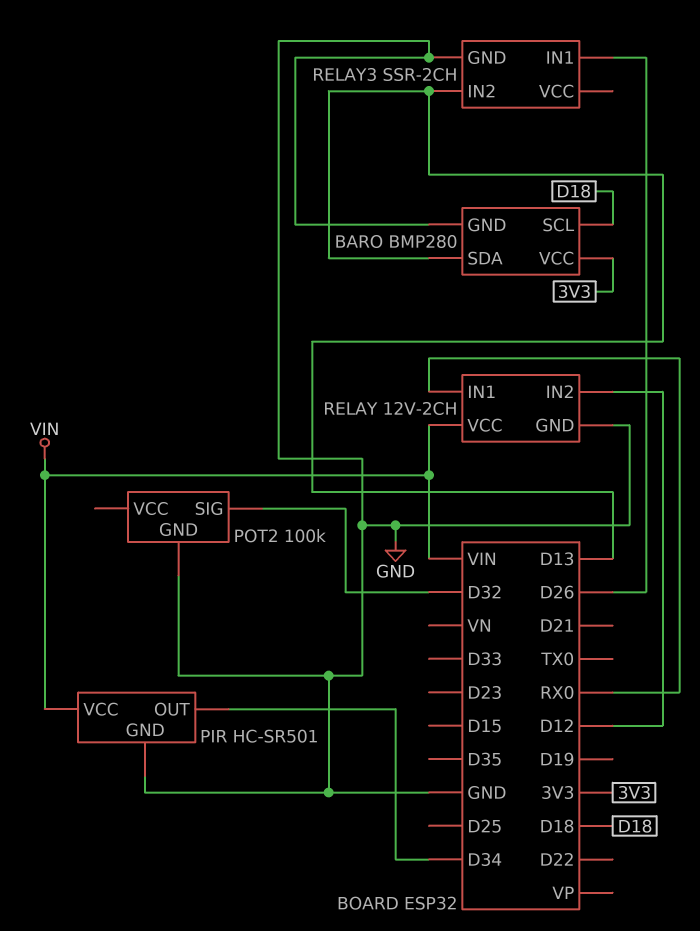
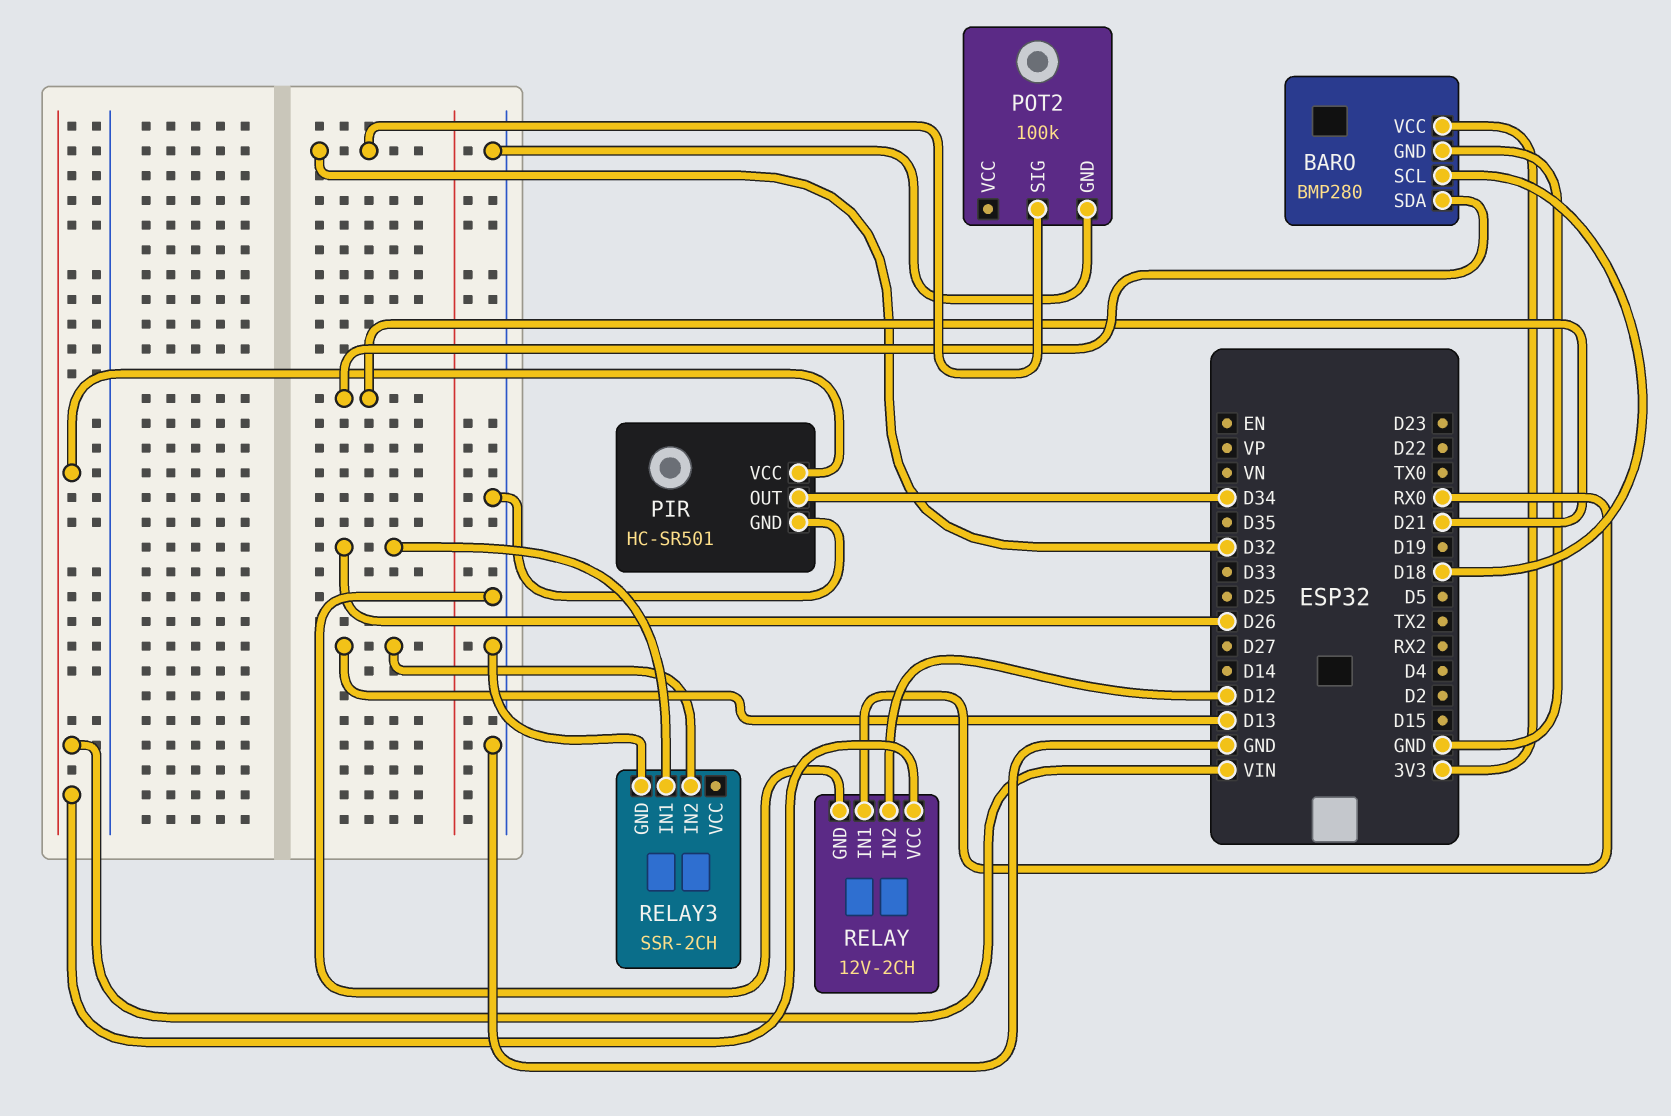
BARO pin SDA: D13 -> D21

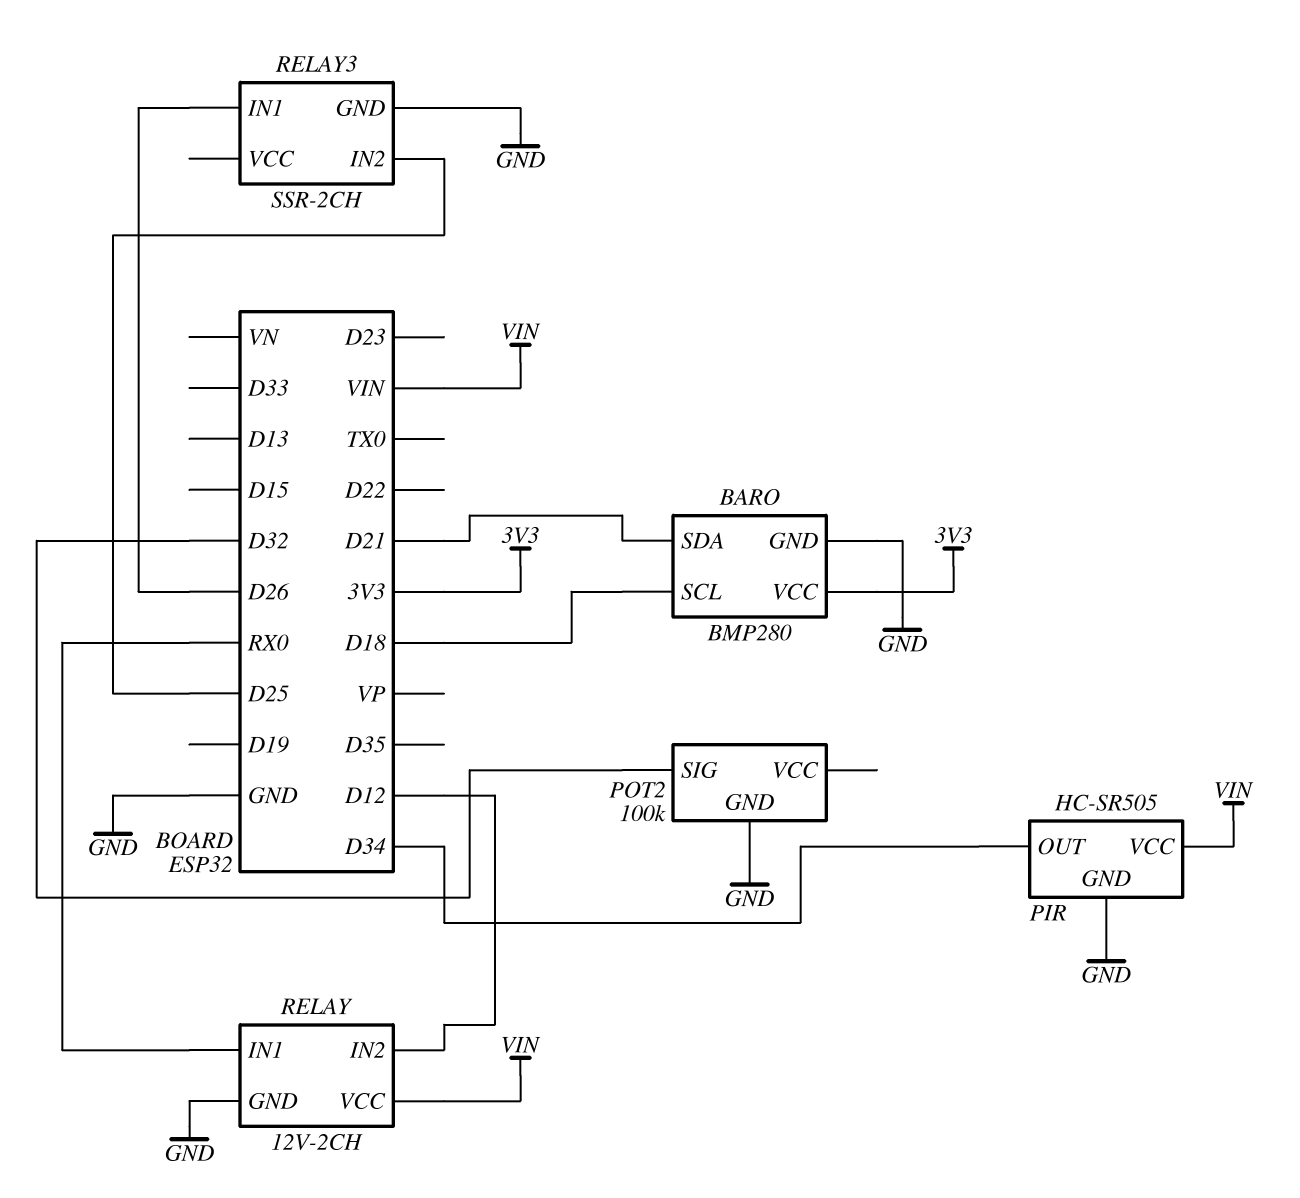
PIR: HC-SR501 -> HC-SR505
RELAY3 pin IN2: D13 -> D25

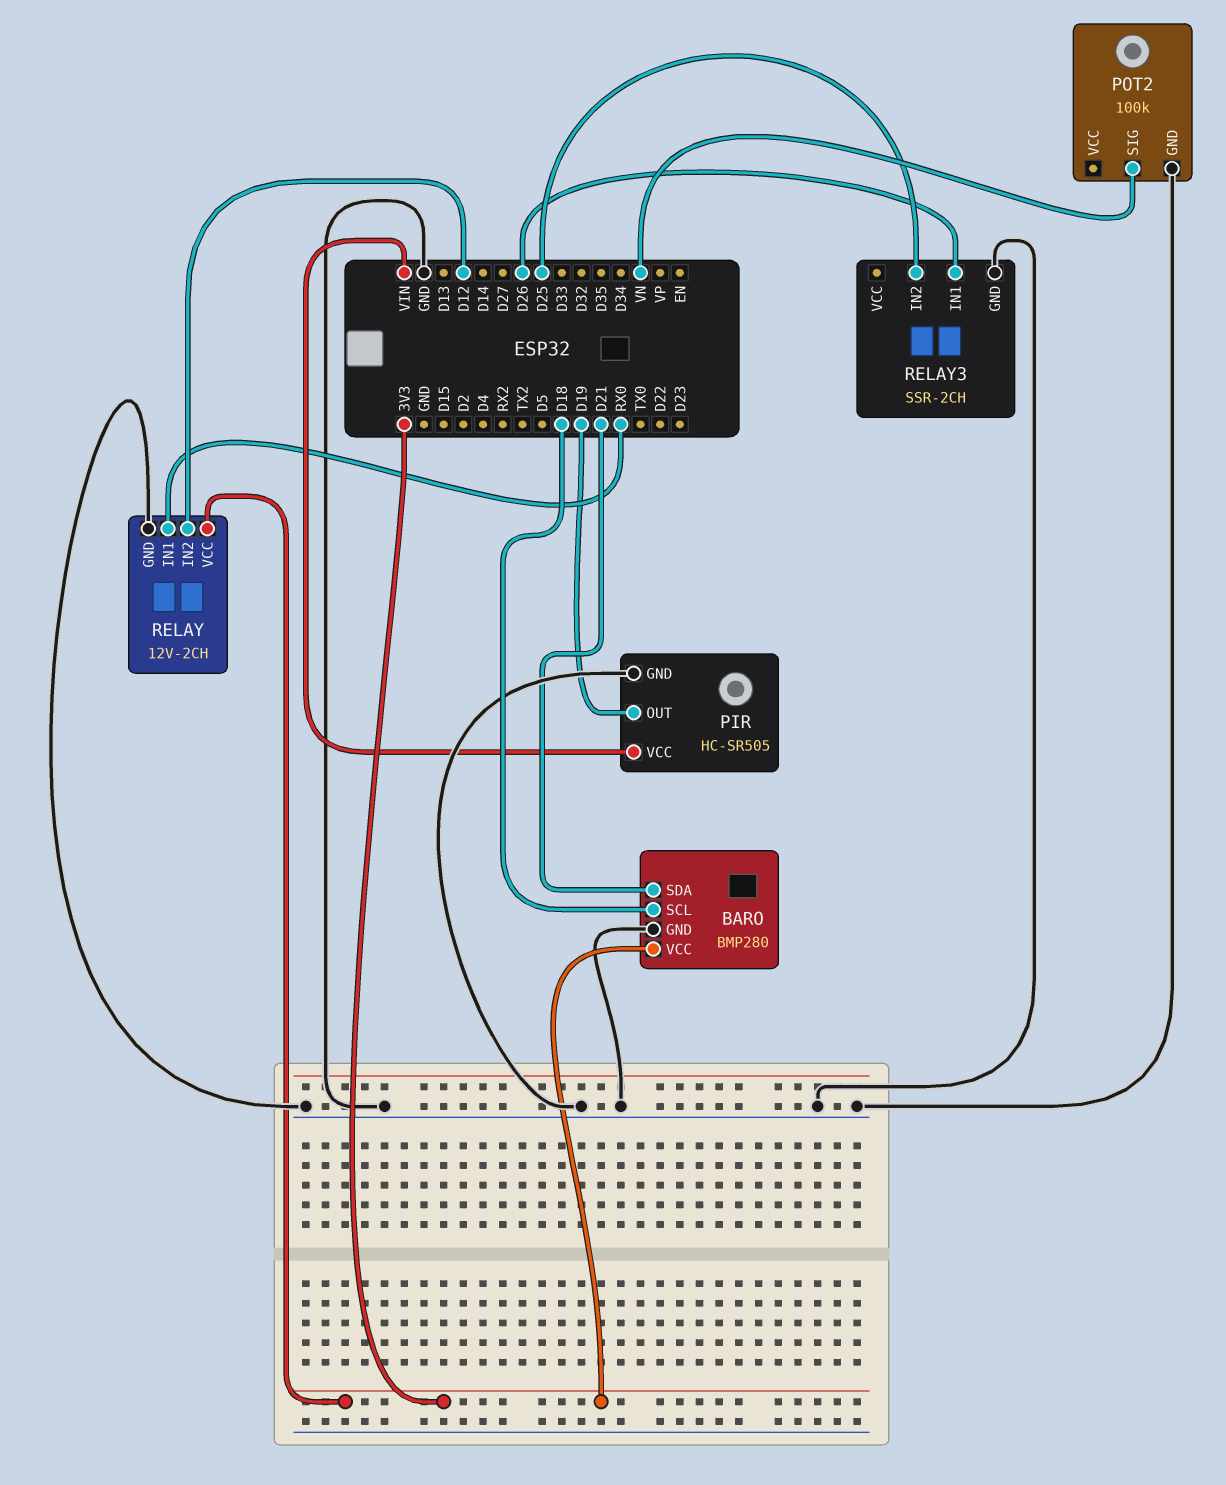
PIR pin OUT: D34 -> D19
POT2 pin SIG: D32 -> VN
RELAY pin VCC: VIN -> 3V3

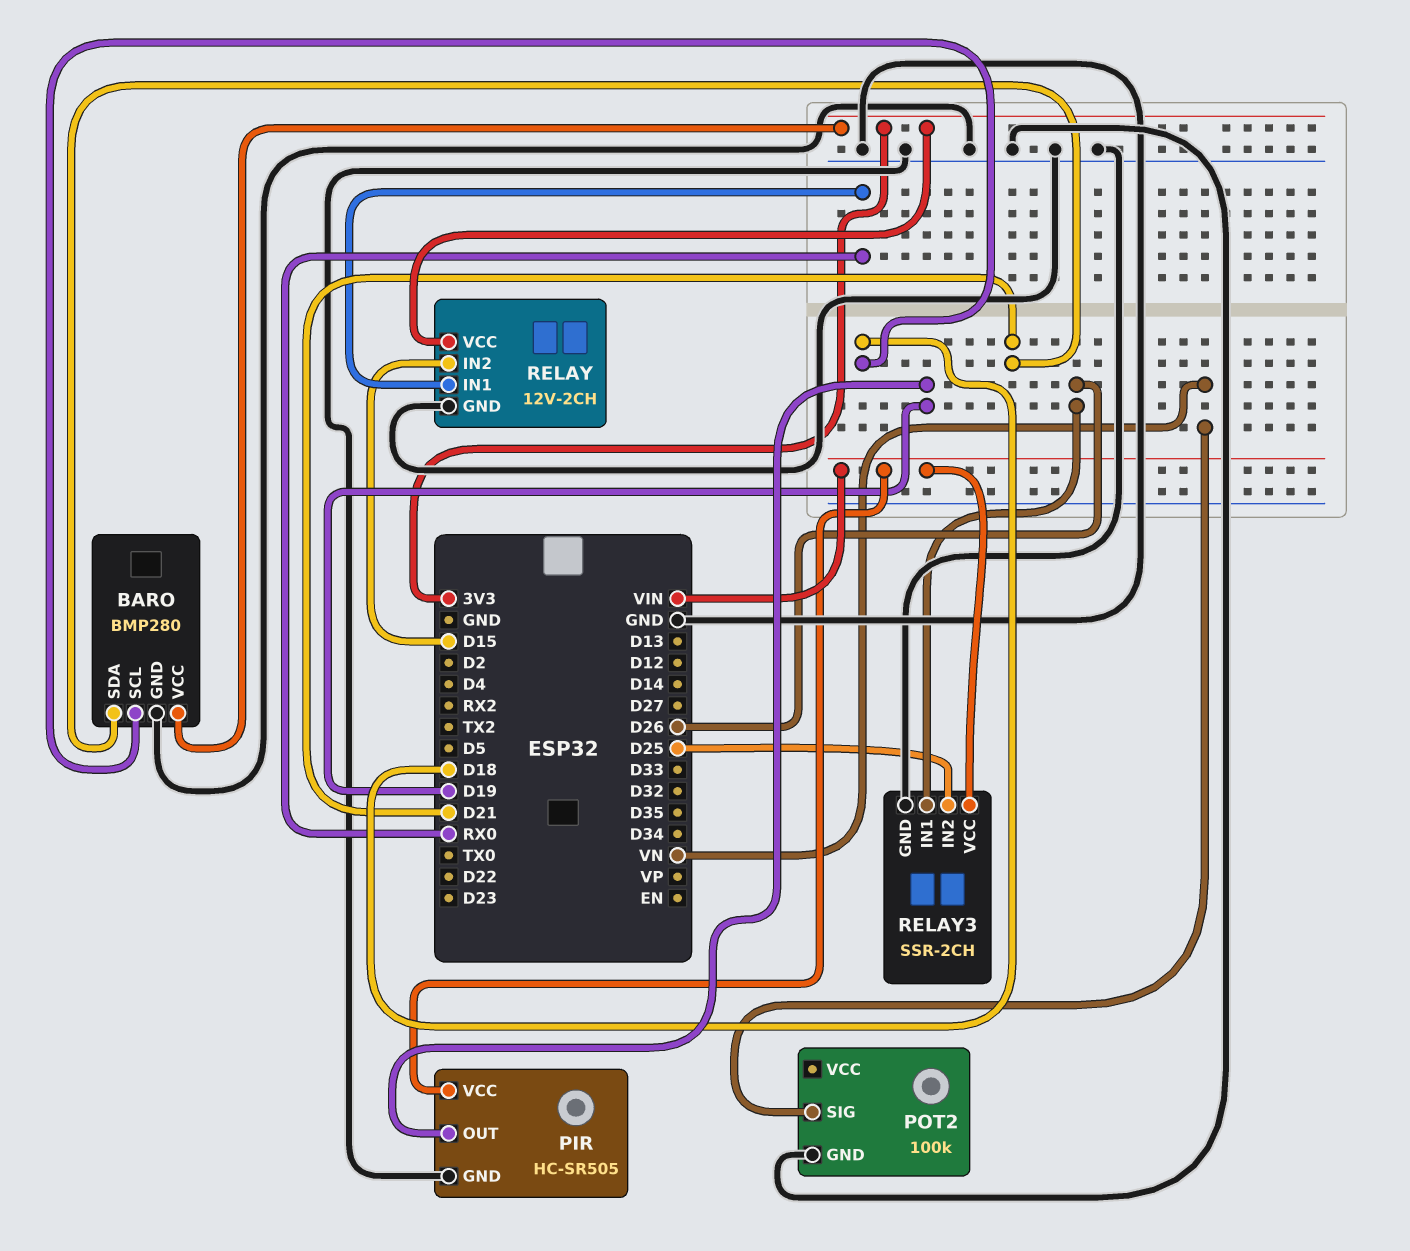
RELAY pin IN2: D12 -> D15
RELAY3 pin VCC: none -> VIN

